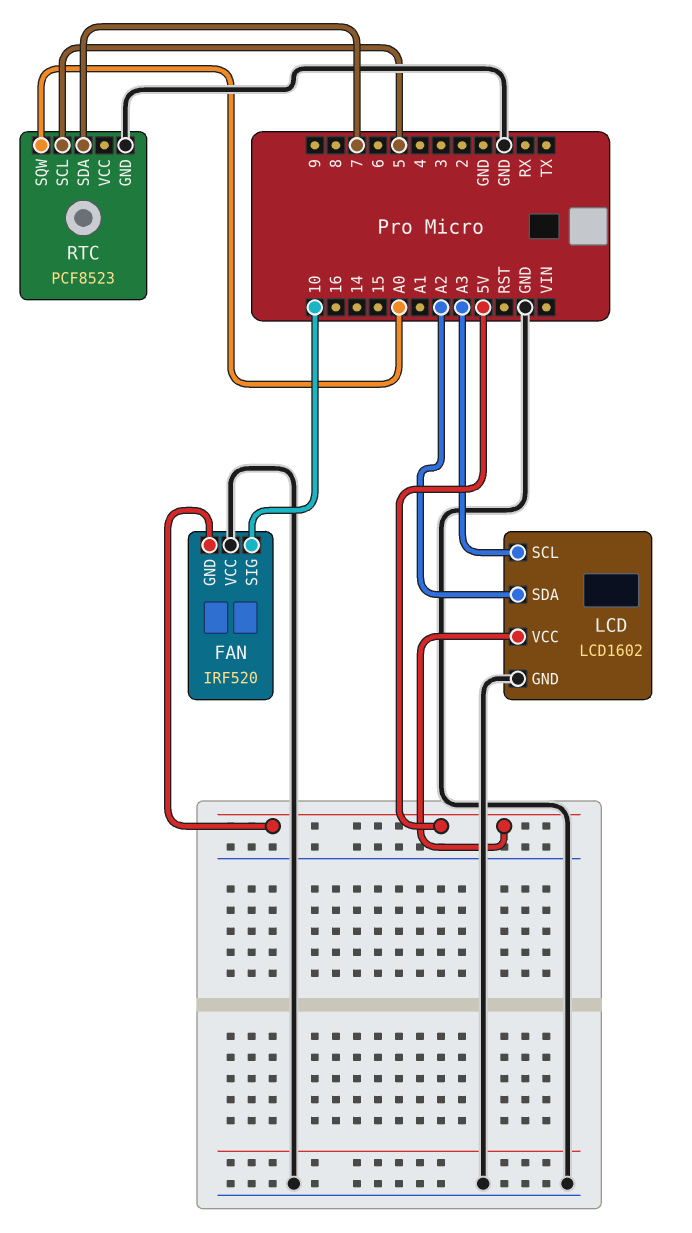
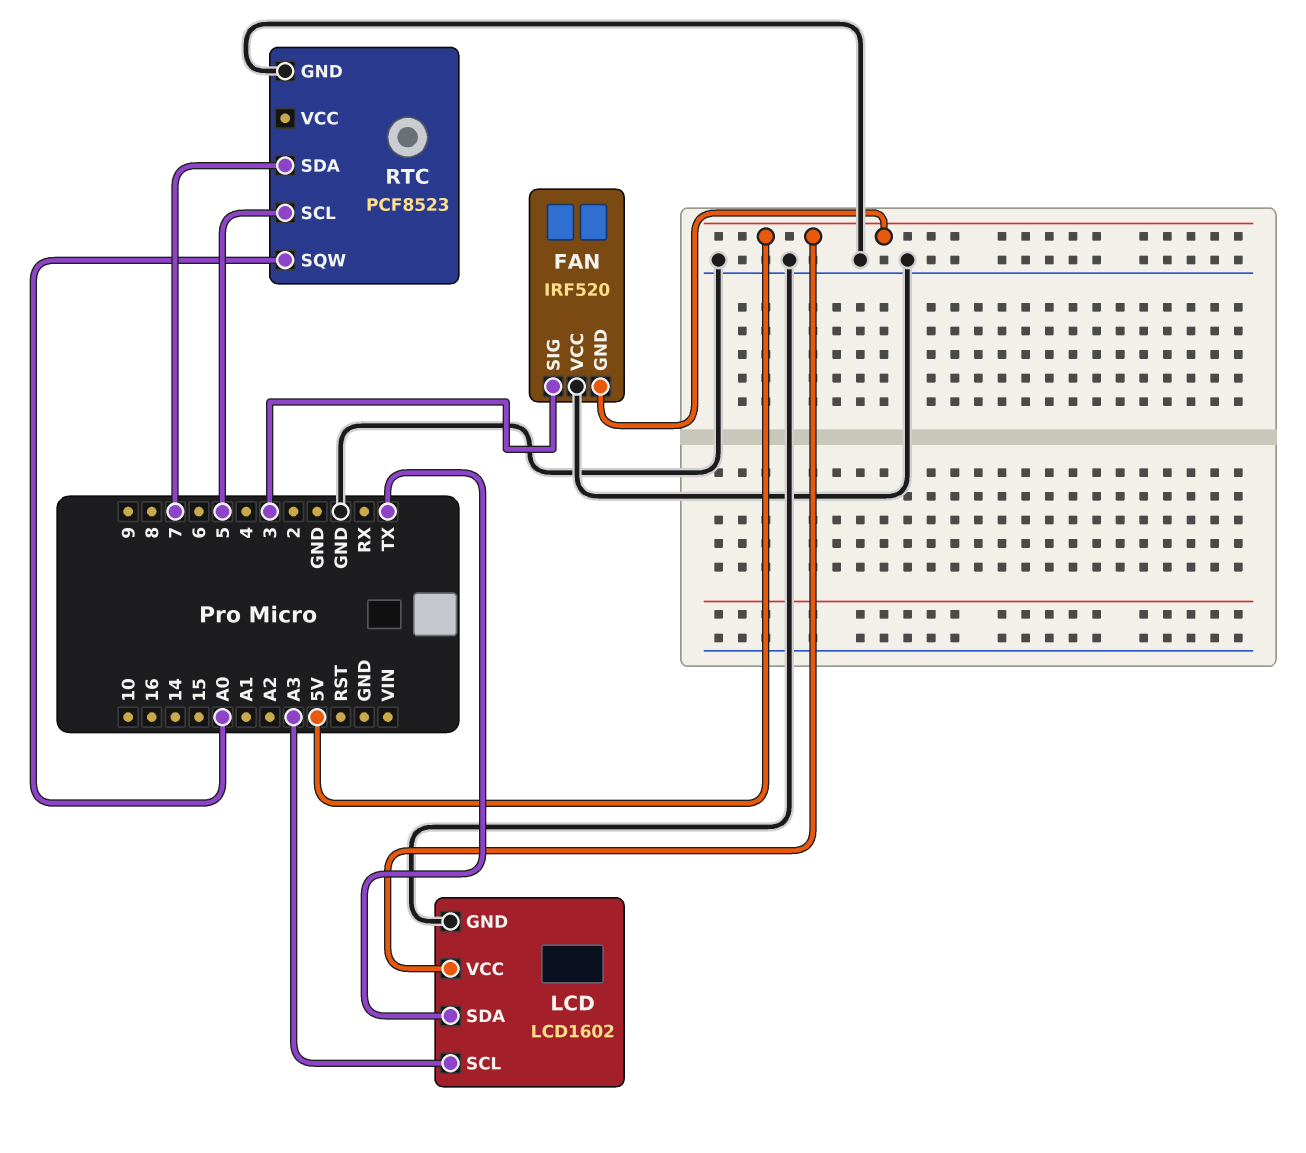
FAN pin SIG: 10 -> 3
LCD pin SDA: A2 -> TX

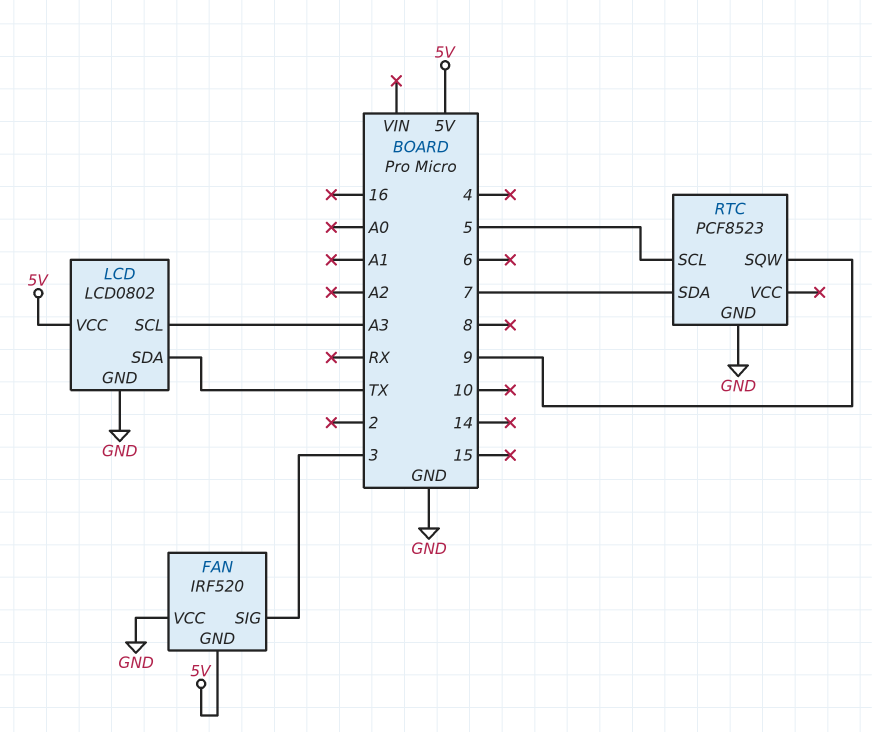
LCD: LCD1602 -> LCD0802
RTC pin SQW: A0 -> 9

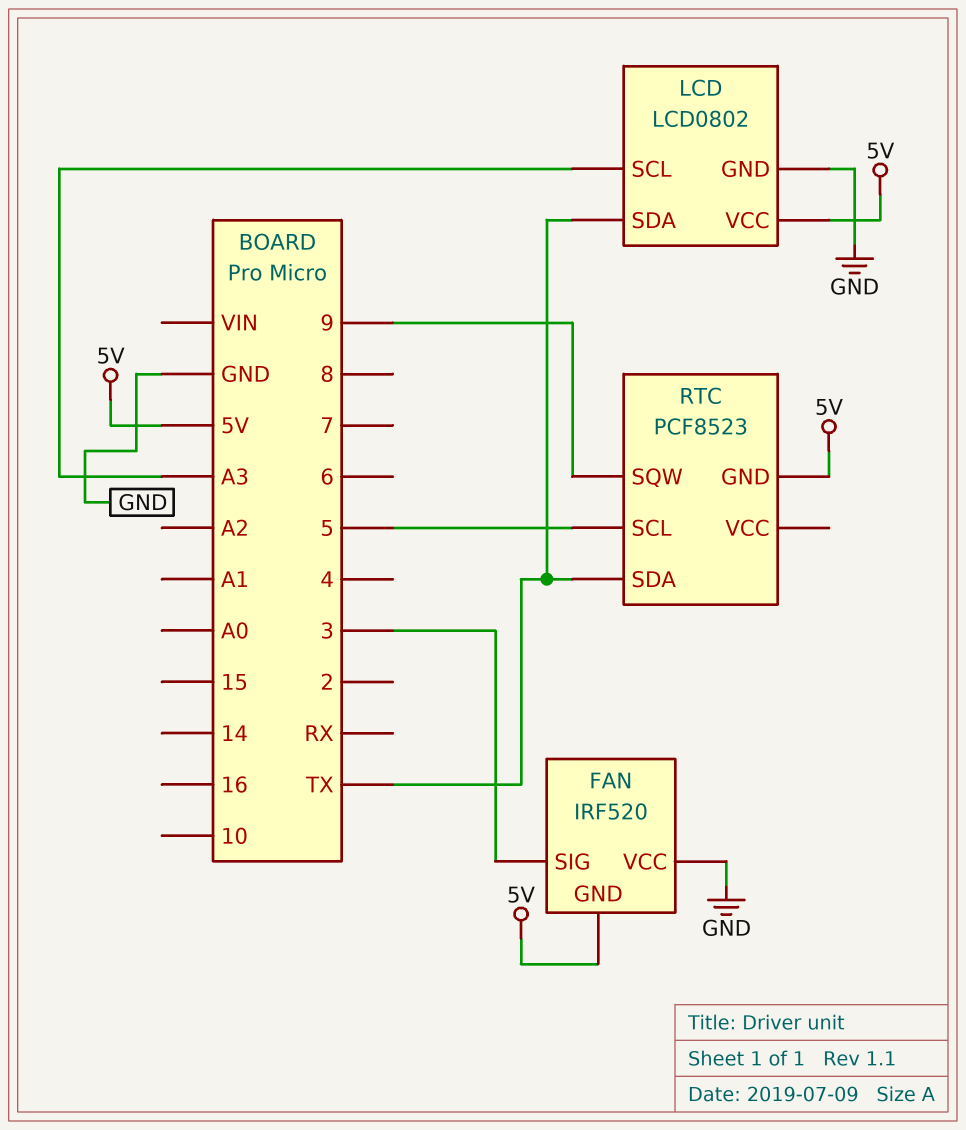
RTC pin GND: GND -> 5V
RTC pin SDA: 7 -> TX

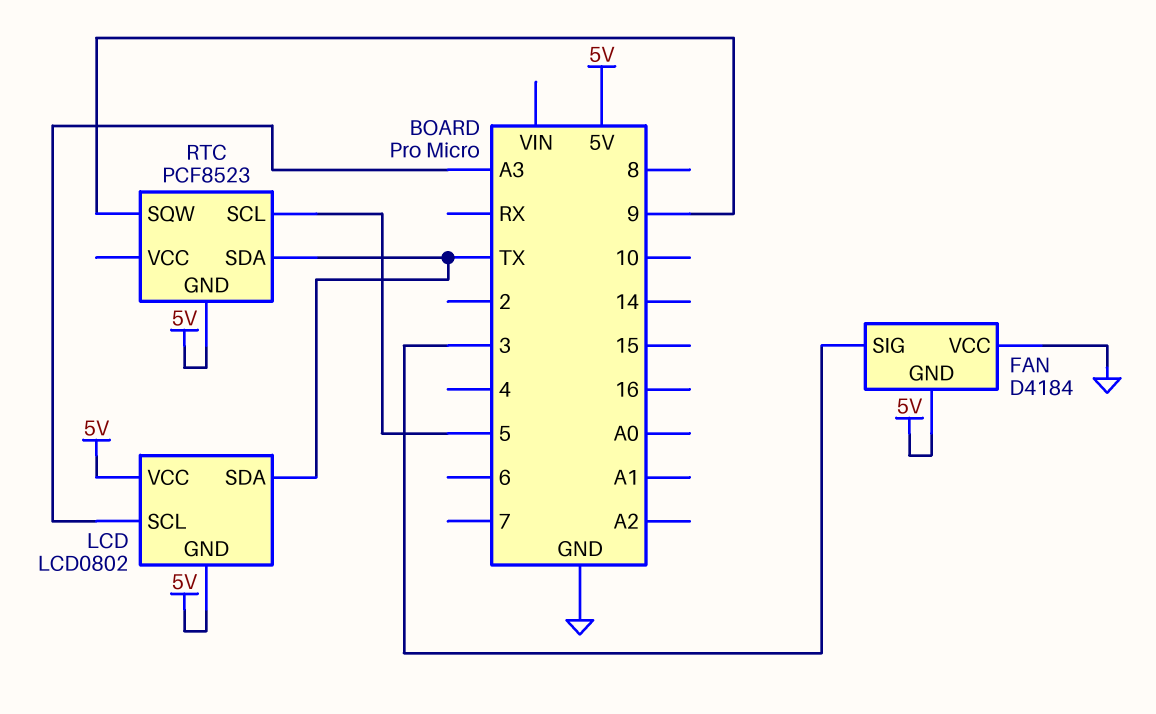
FAN: IRF520 -> D4184
LCD pin GND: GND -> 5V

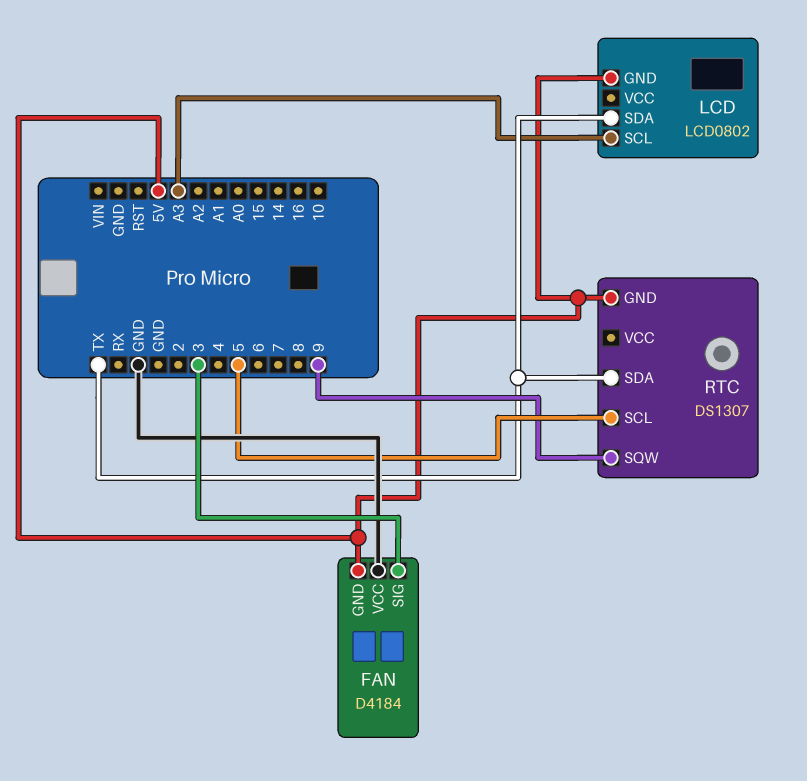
LCD pin VCC: 5V -> none
RTC: PCF8523 -> DS1307

